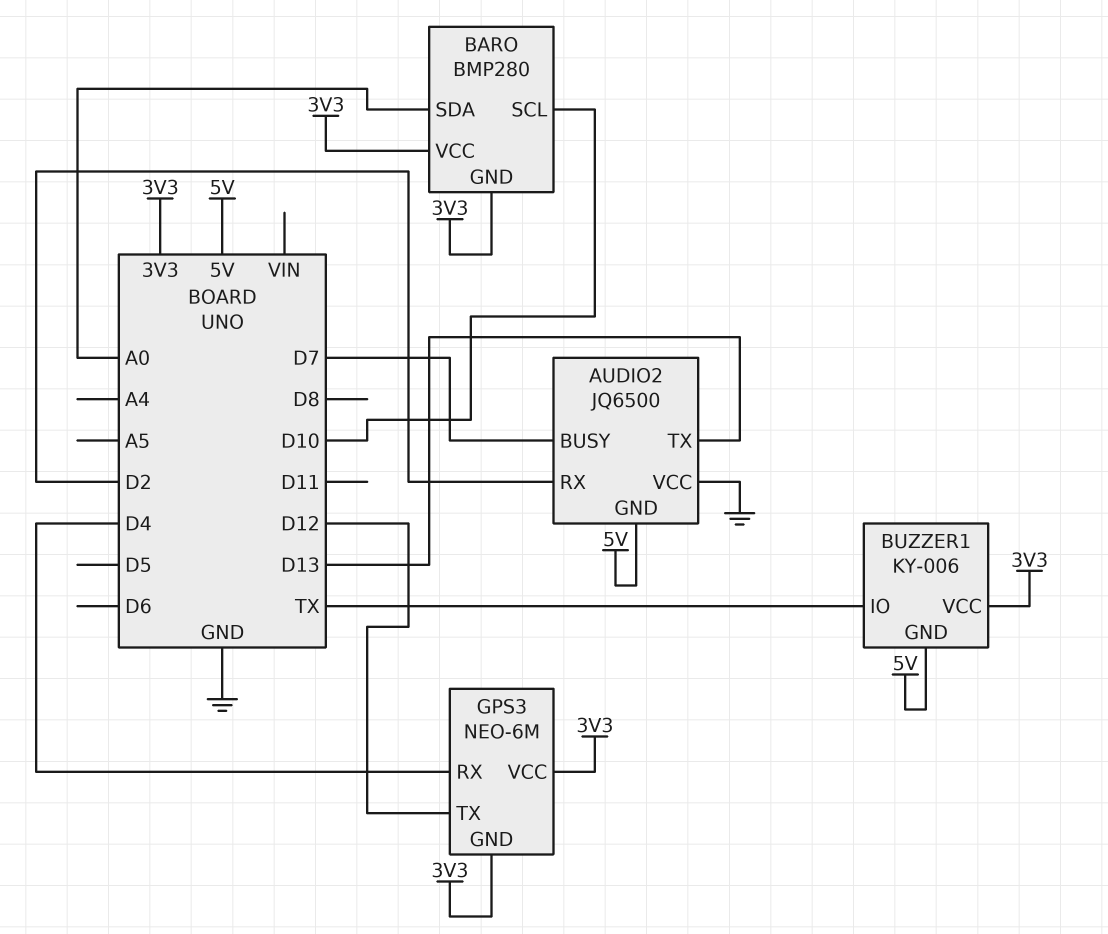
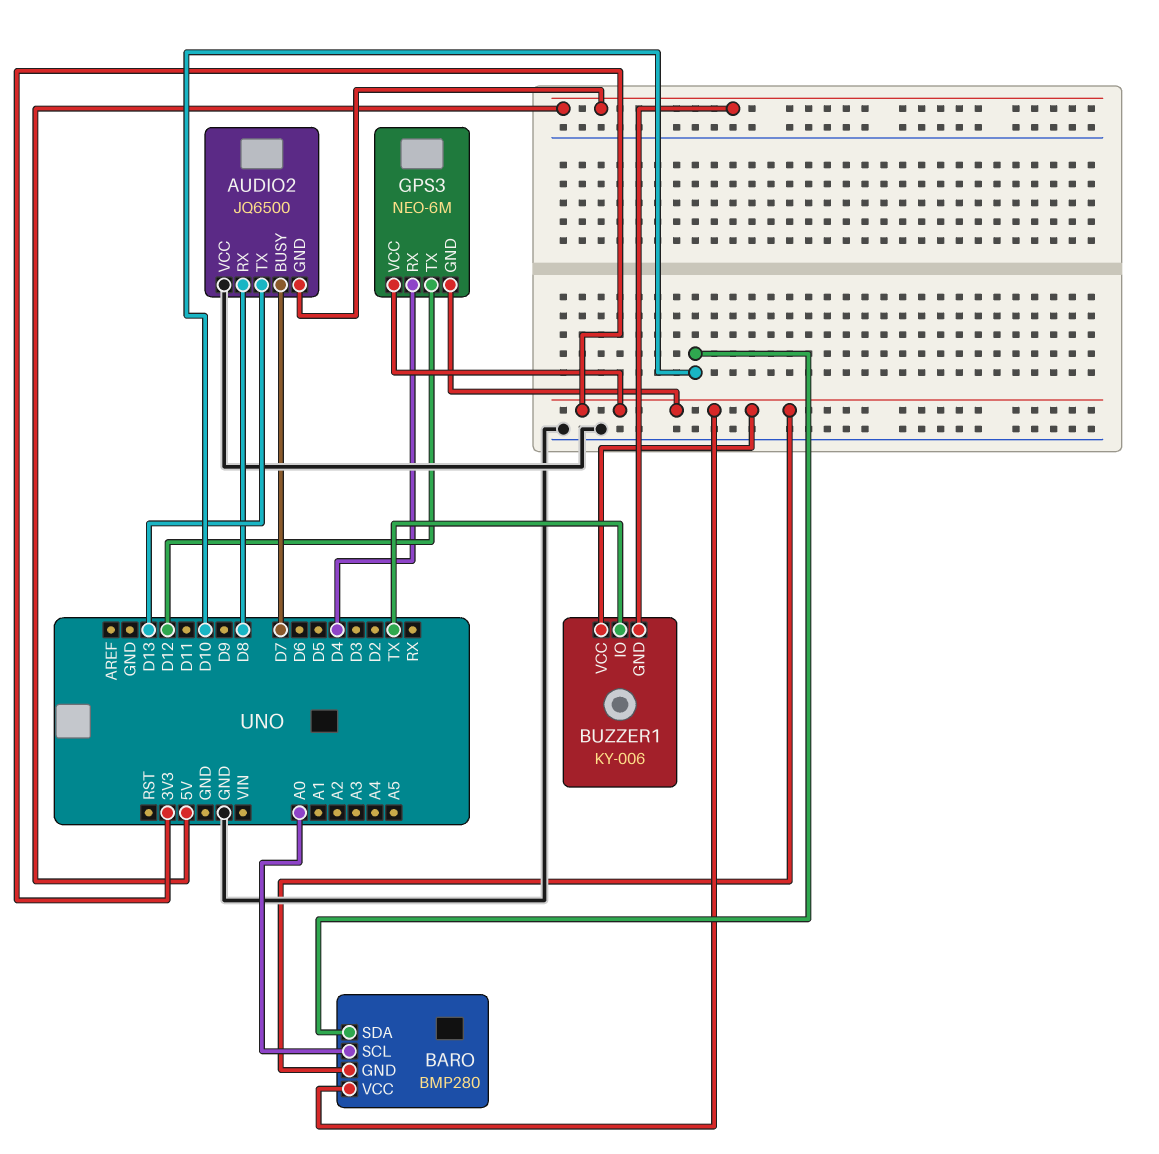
AUDIO2 pin RX: D2 -> D8
BARO pin SCL: D10 -> A0
BARO pin SDA: A0 -> D10

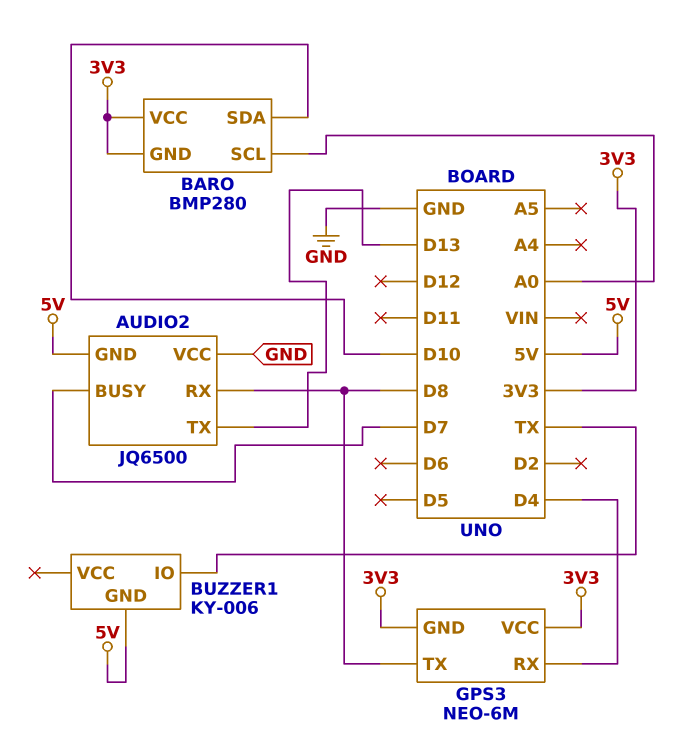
BUZZER1 pin VCC: 3V3 -> none
GPS3 pin TX: D12 -> D8

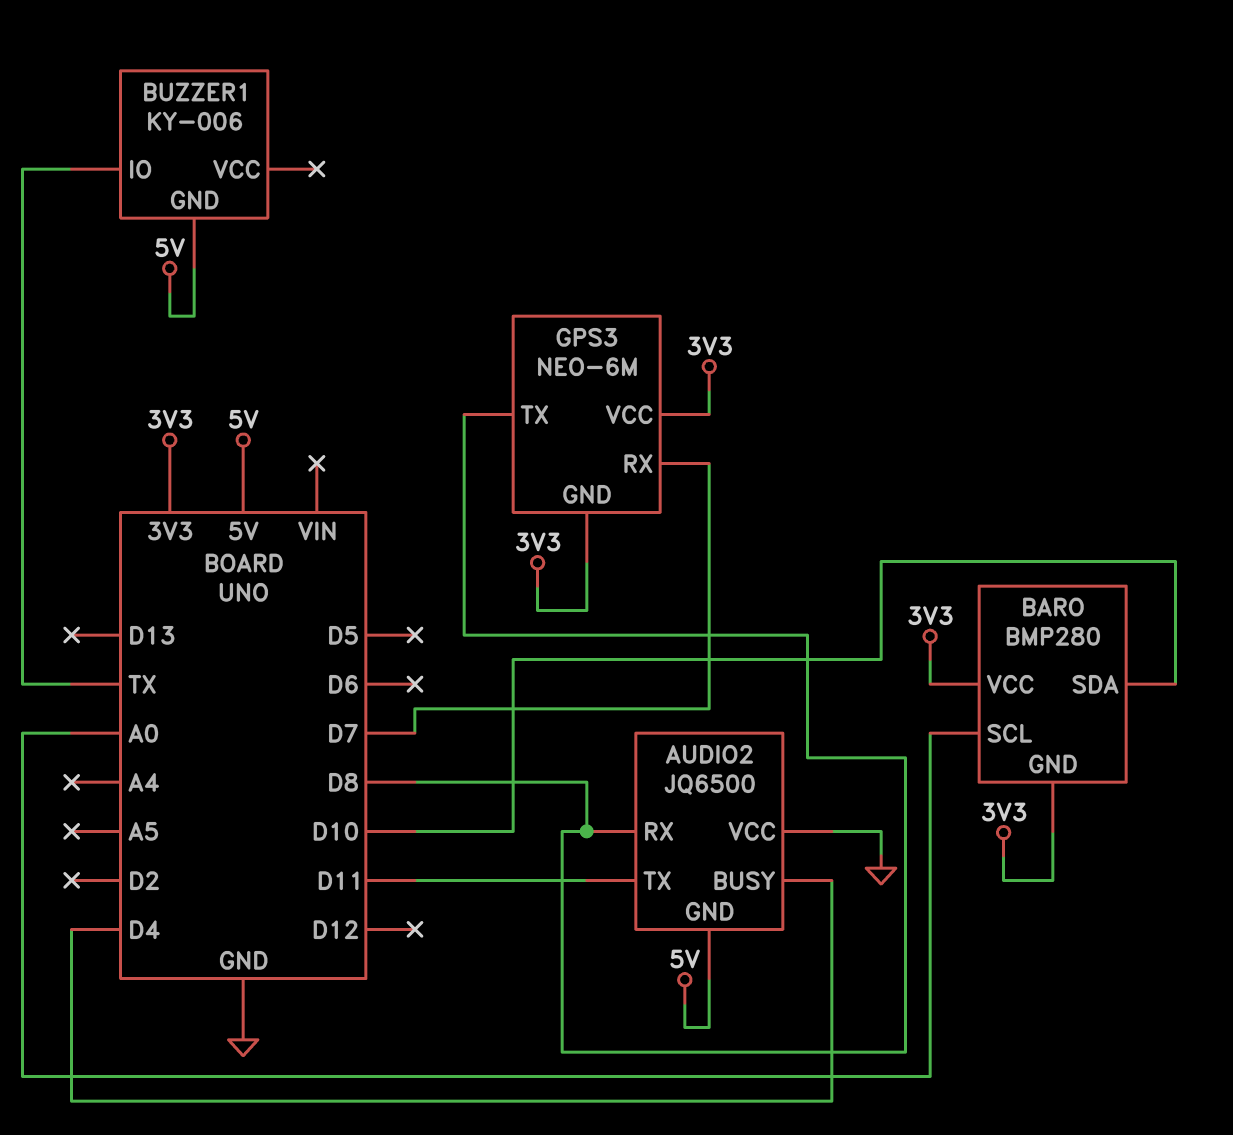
AUDIO2 pin BUSY: D7 -> D4
AUDIO2 pin TX: D13 -> D11
GPS3 pin RX: D4 -> D7

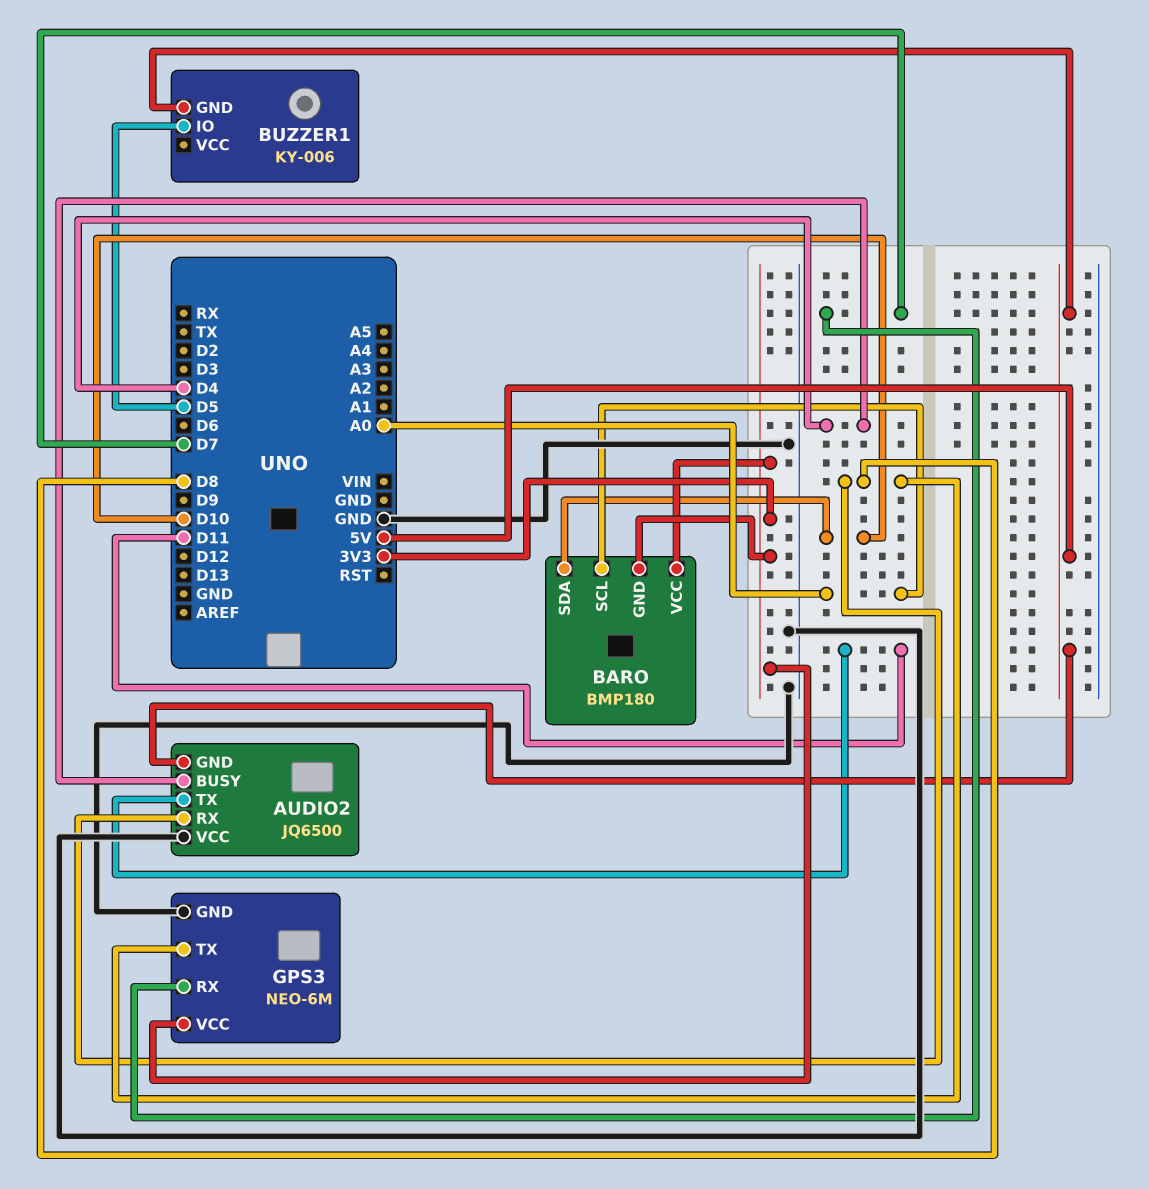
BARO: BMP280 -> BMP180
BUZZER1 pin IO: TX -> D5
GPS3 pin GND: 3V3 -> GND

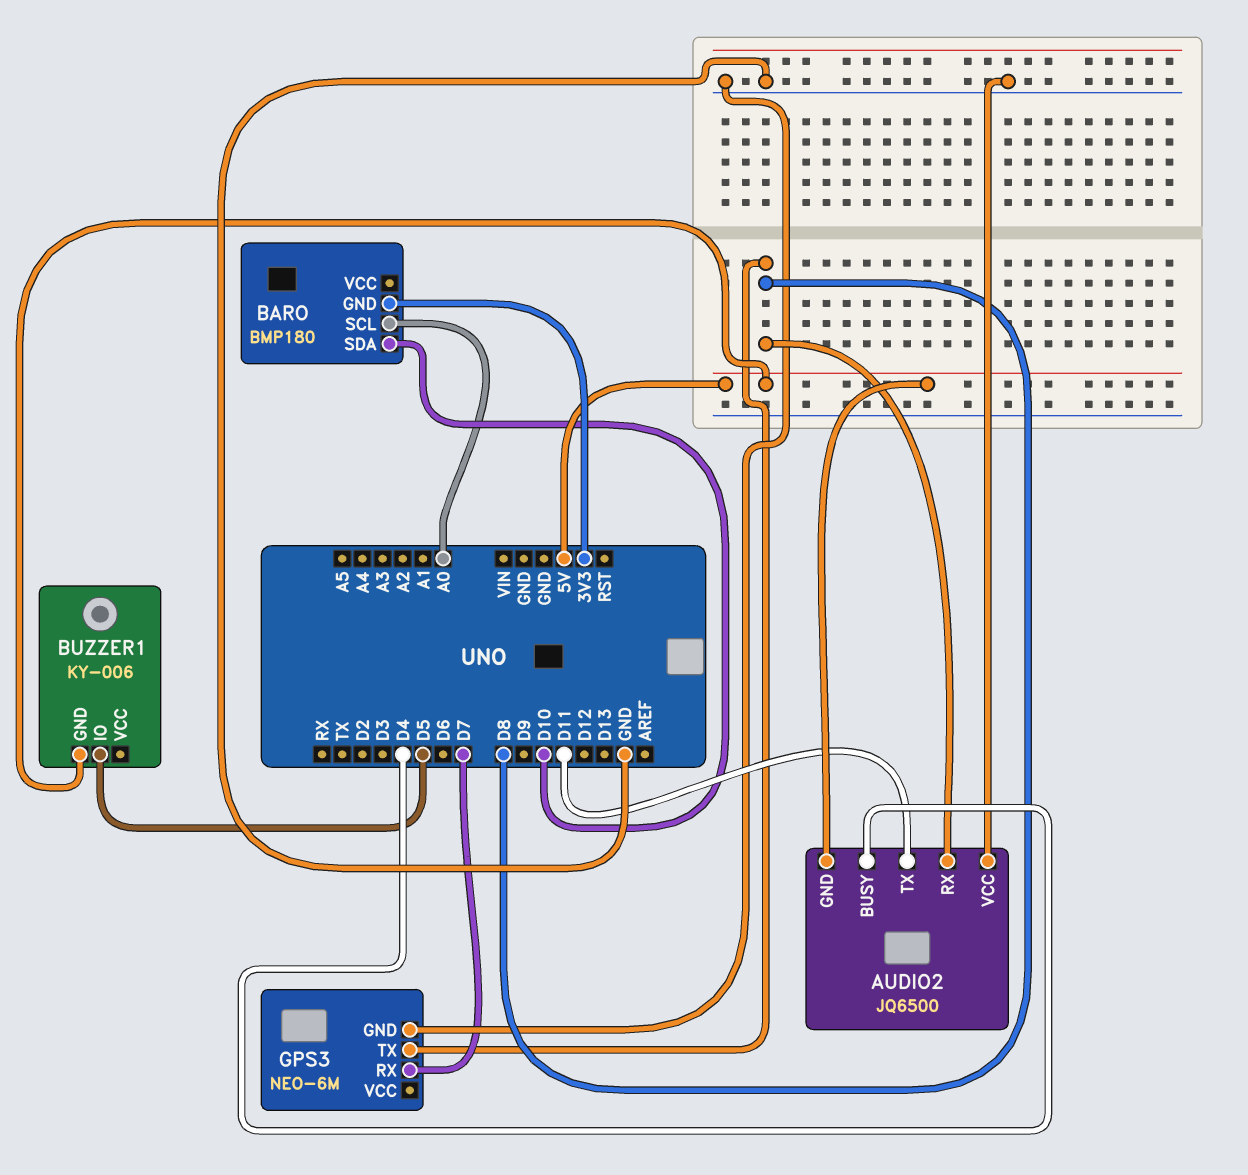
BARO pin VCC: 3V3 -> none
GPS3 pin VCC: 3V3 -> none

